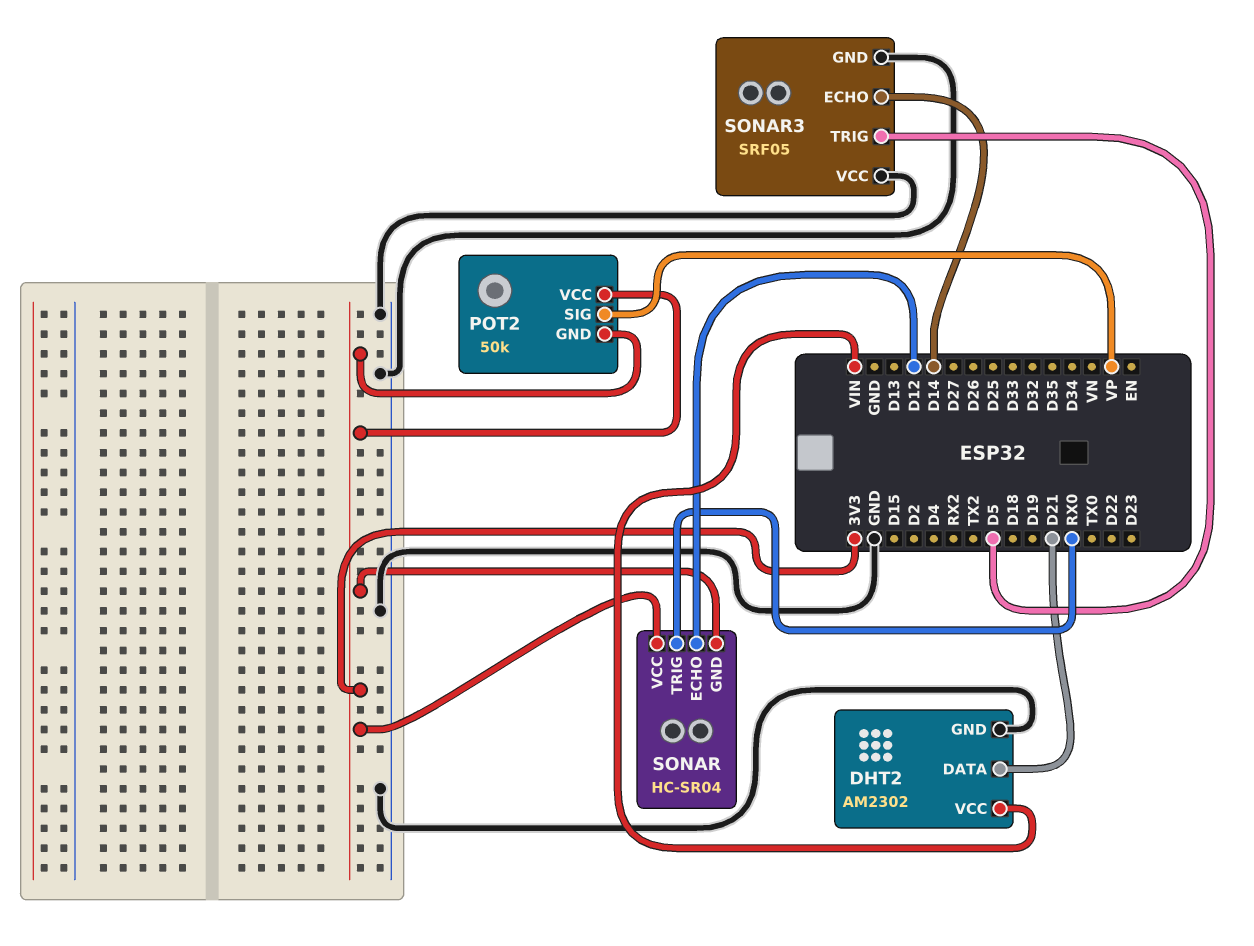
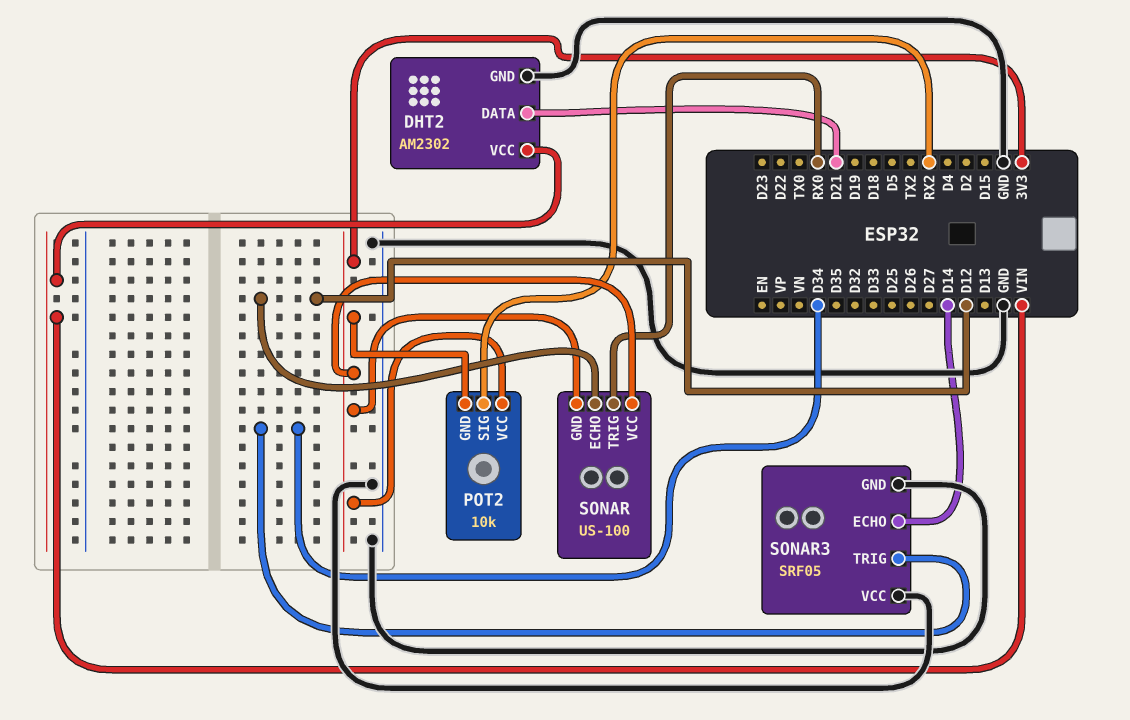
POT2: 50k -> 10k
POT2 pin SIG: VP -> RX2
SONAR: HC-SR04 -> US-100
SONAR3 pin TRIG: D5 -> D34

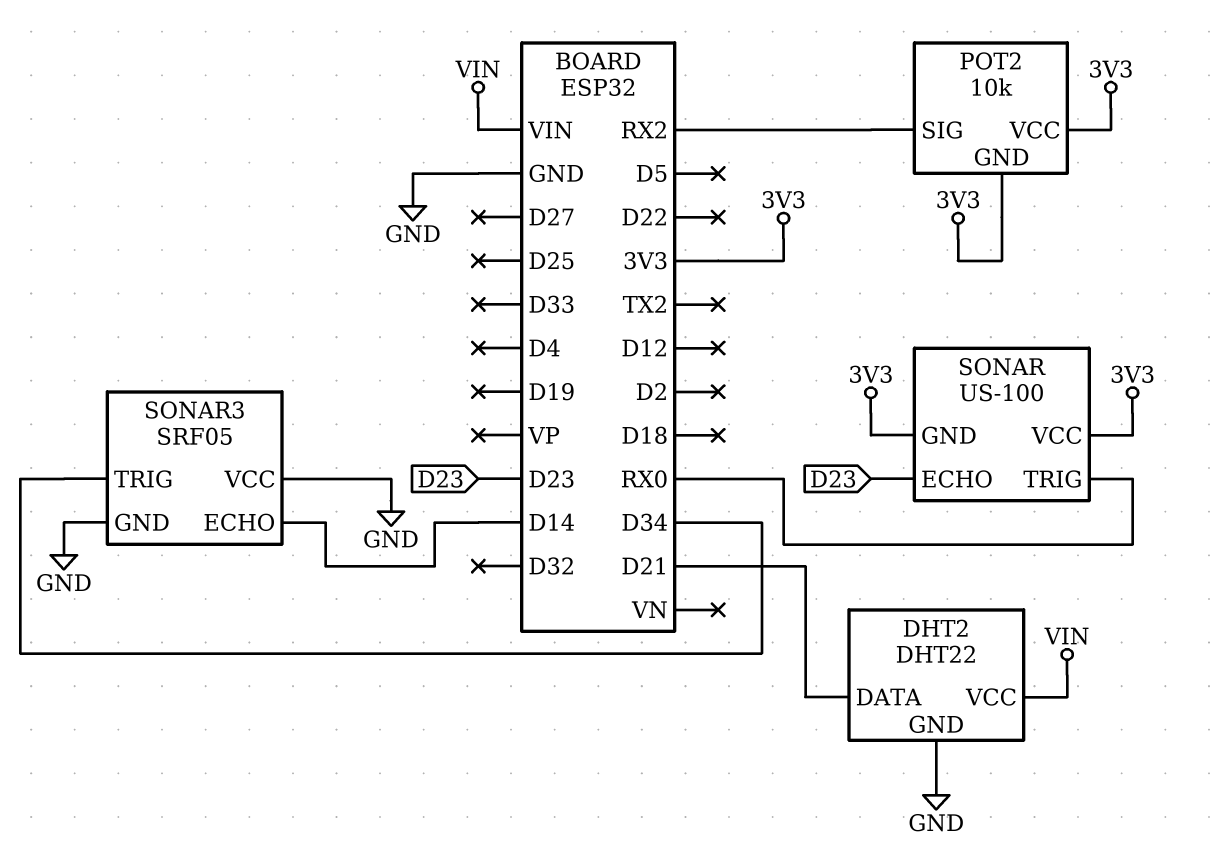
DHT2: AM2302 -> DHT22
SONAR pin ECHO: D12 -> D23

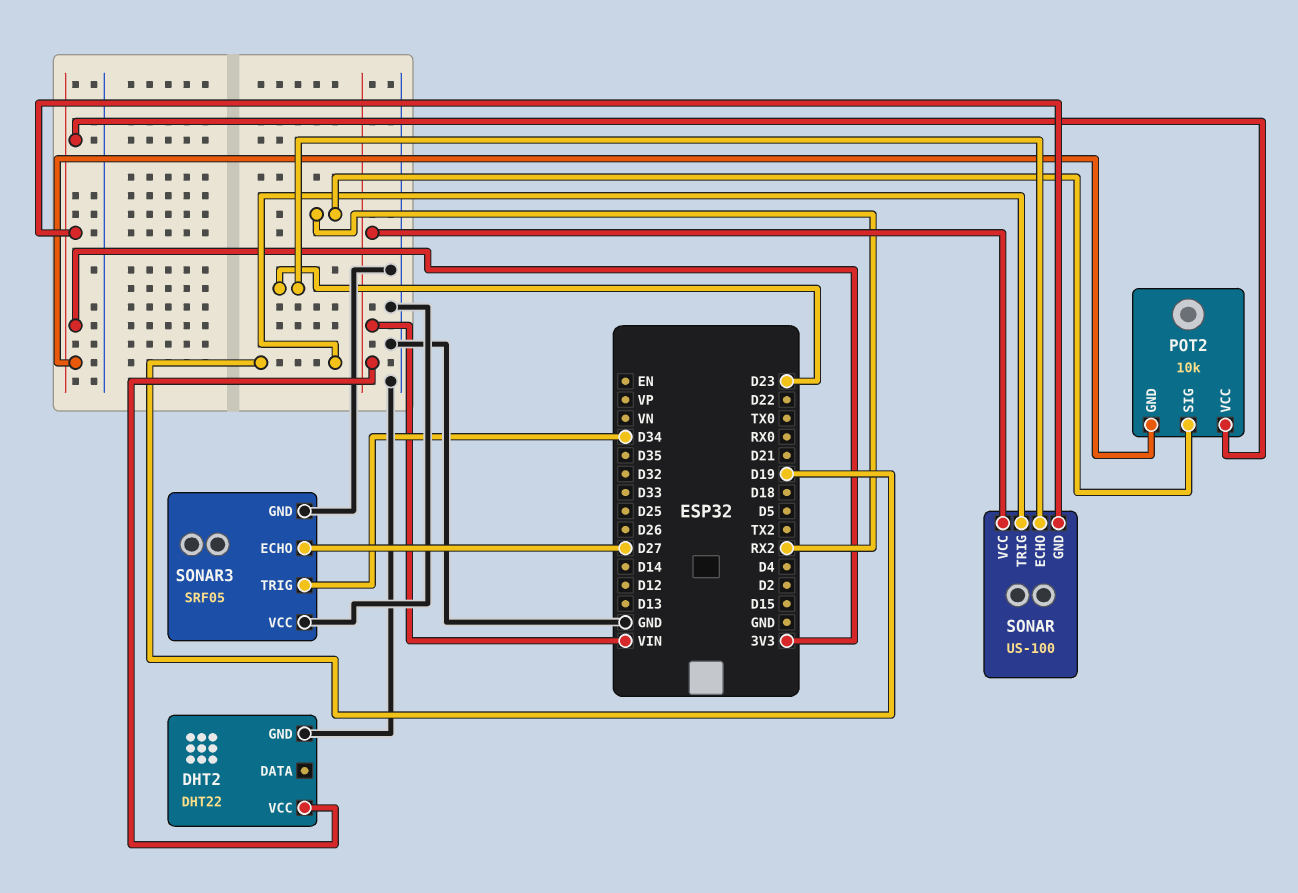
DHT2 pin DATA: D21 -> none
SONAR pin TRIG: RX0 -> D19
SONAR pin VCC: 3V3 -> VIN
SONAR3 pin ECHO: D14 -> D27

